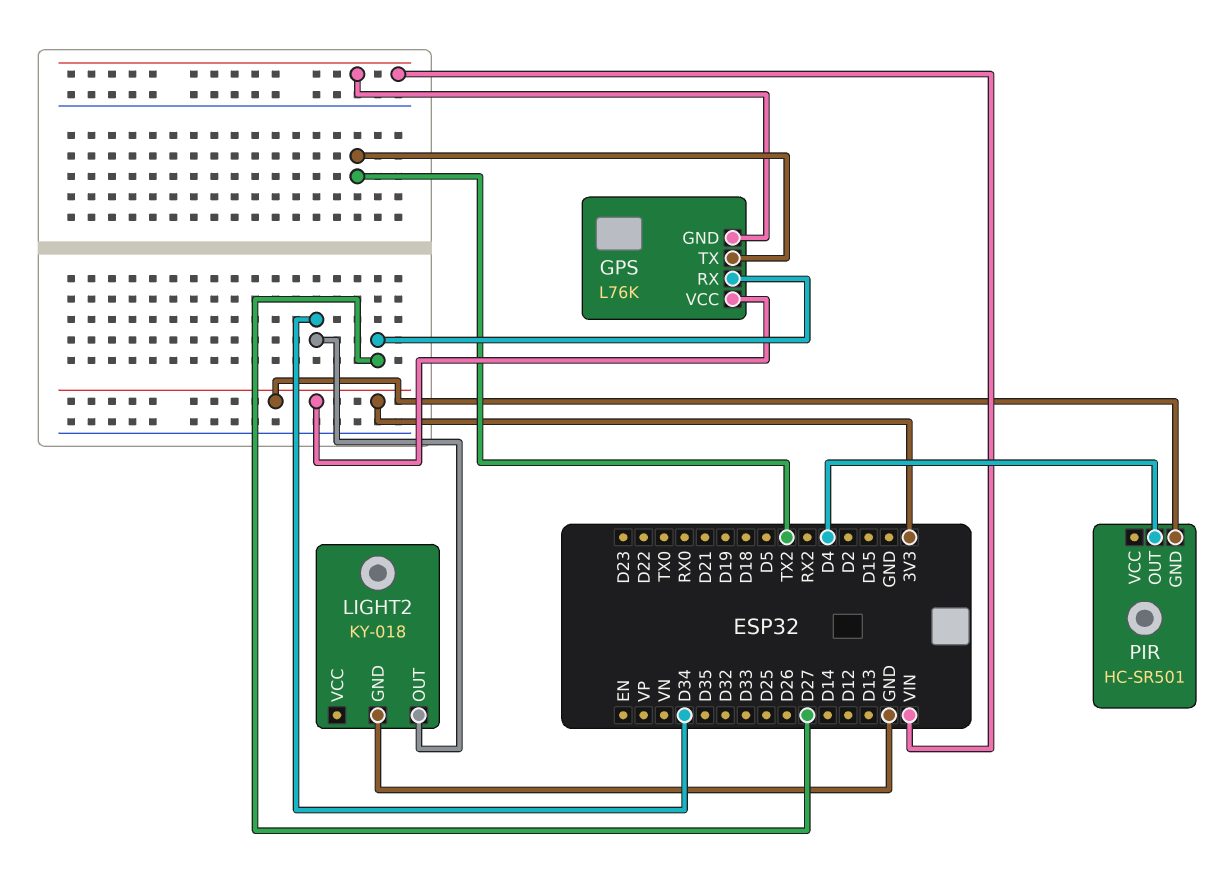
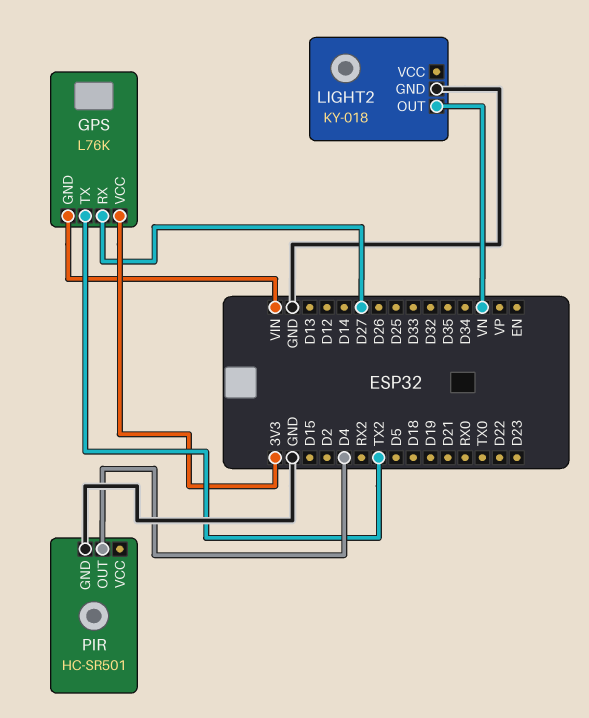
LIGHT2 pin OUT: D34 -> VN
PIR pin GND: 3V3 -> GND

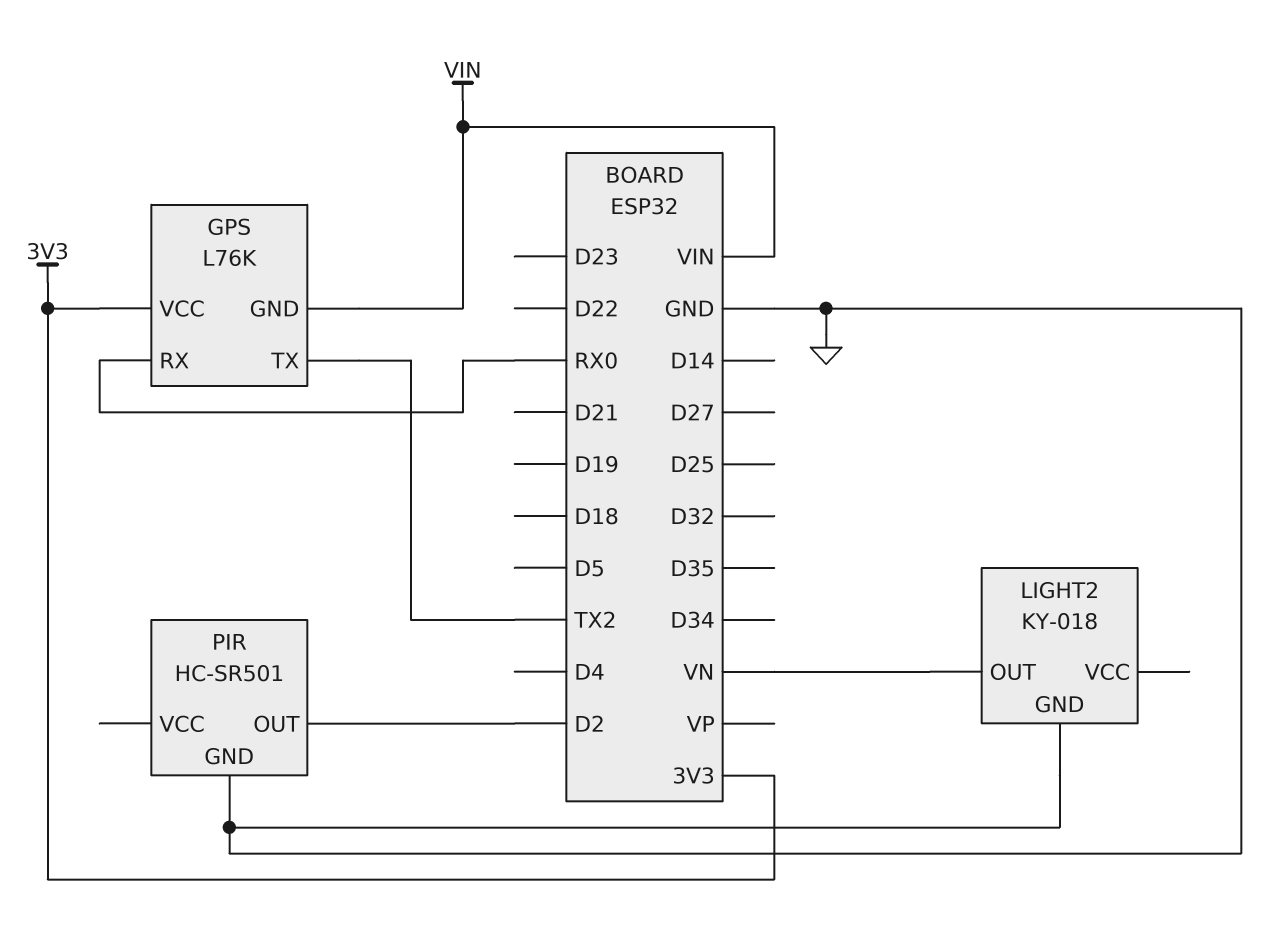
GPS pin RX: D27 -> RX0
PIR pin OUT: D4 -> D2

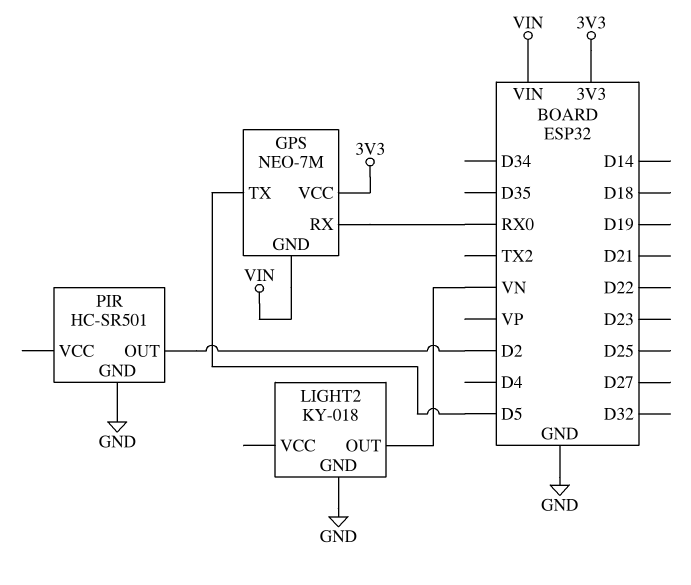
GPS: L76K -> NEO-7M
GPS pin TX: TX2 -> D5

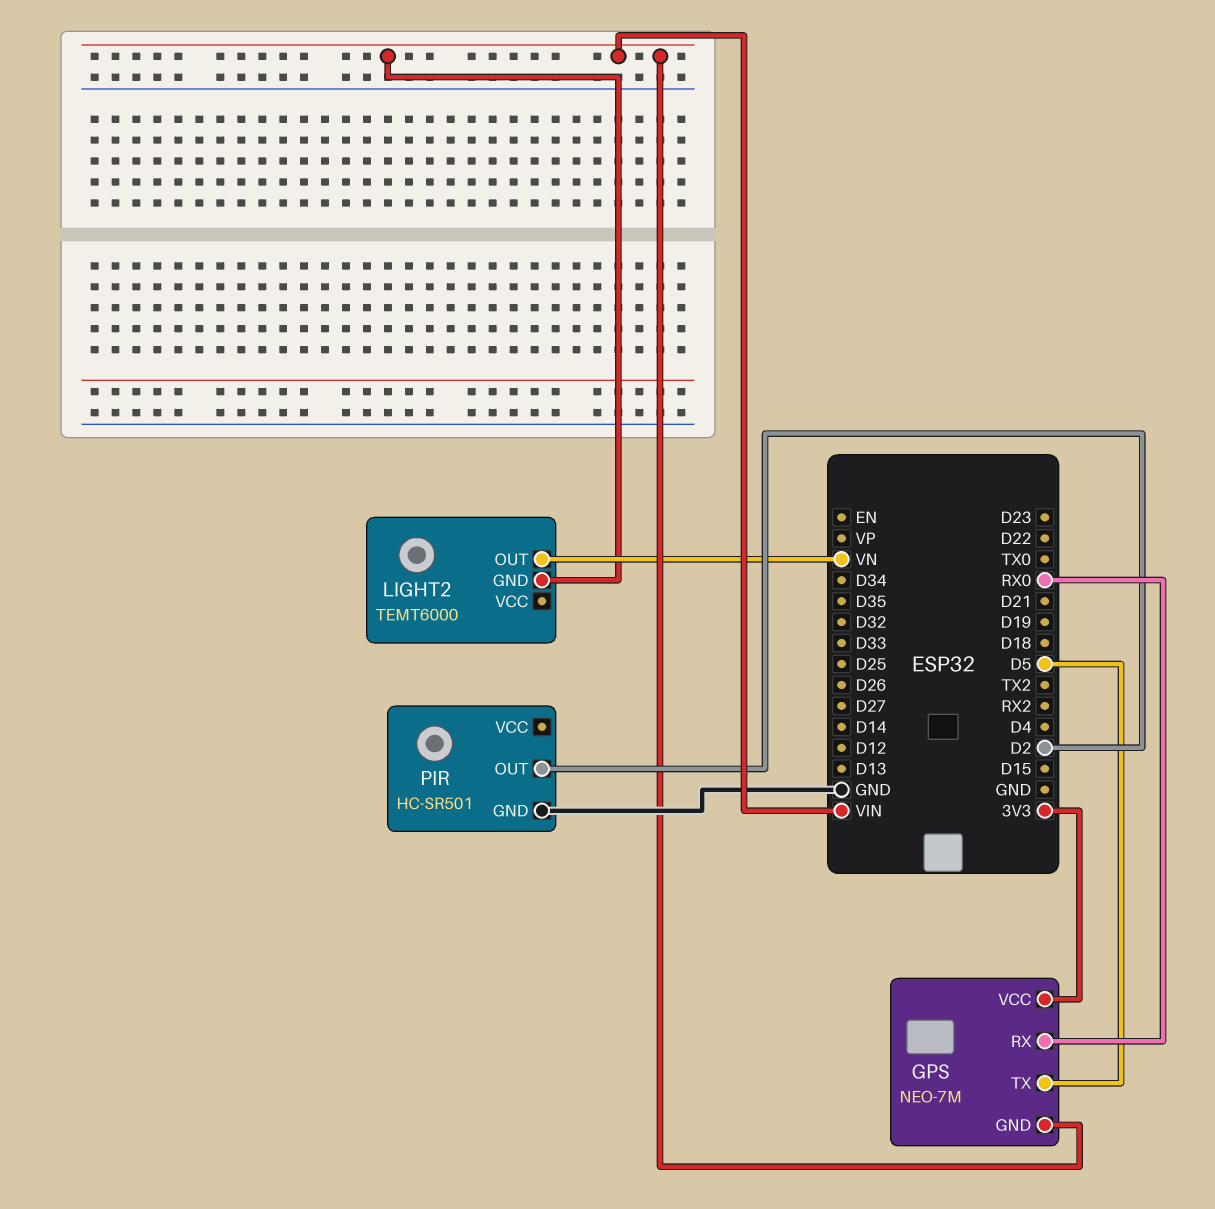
LIGHT2: KY-018 -> TEMT6000
LIGHT2 pin GND: GND -> VIN

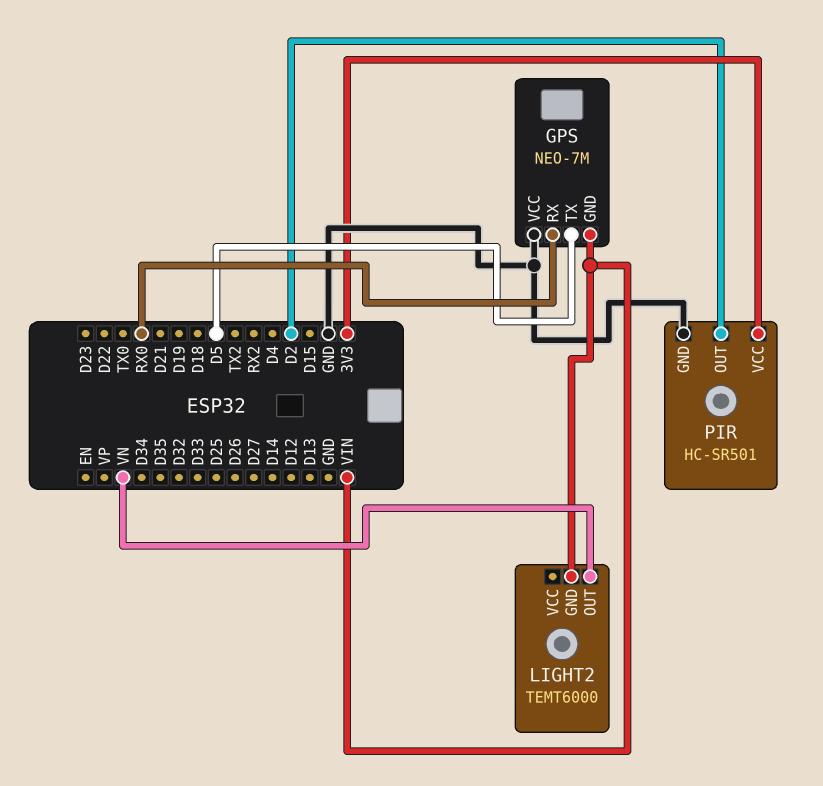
GPS pin VCC: 3V3 -> GND
PIR pin VCC: none -> 3V3

